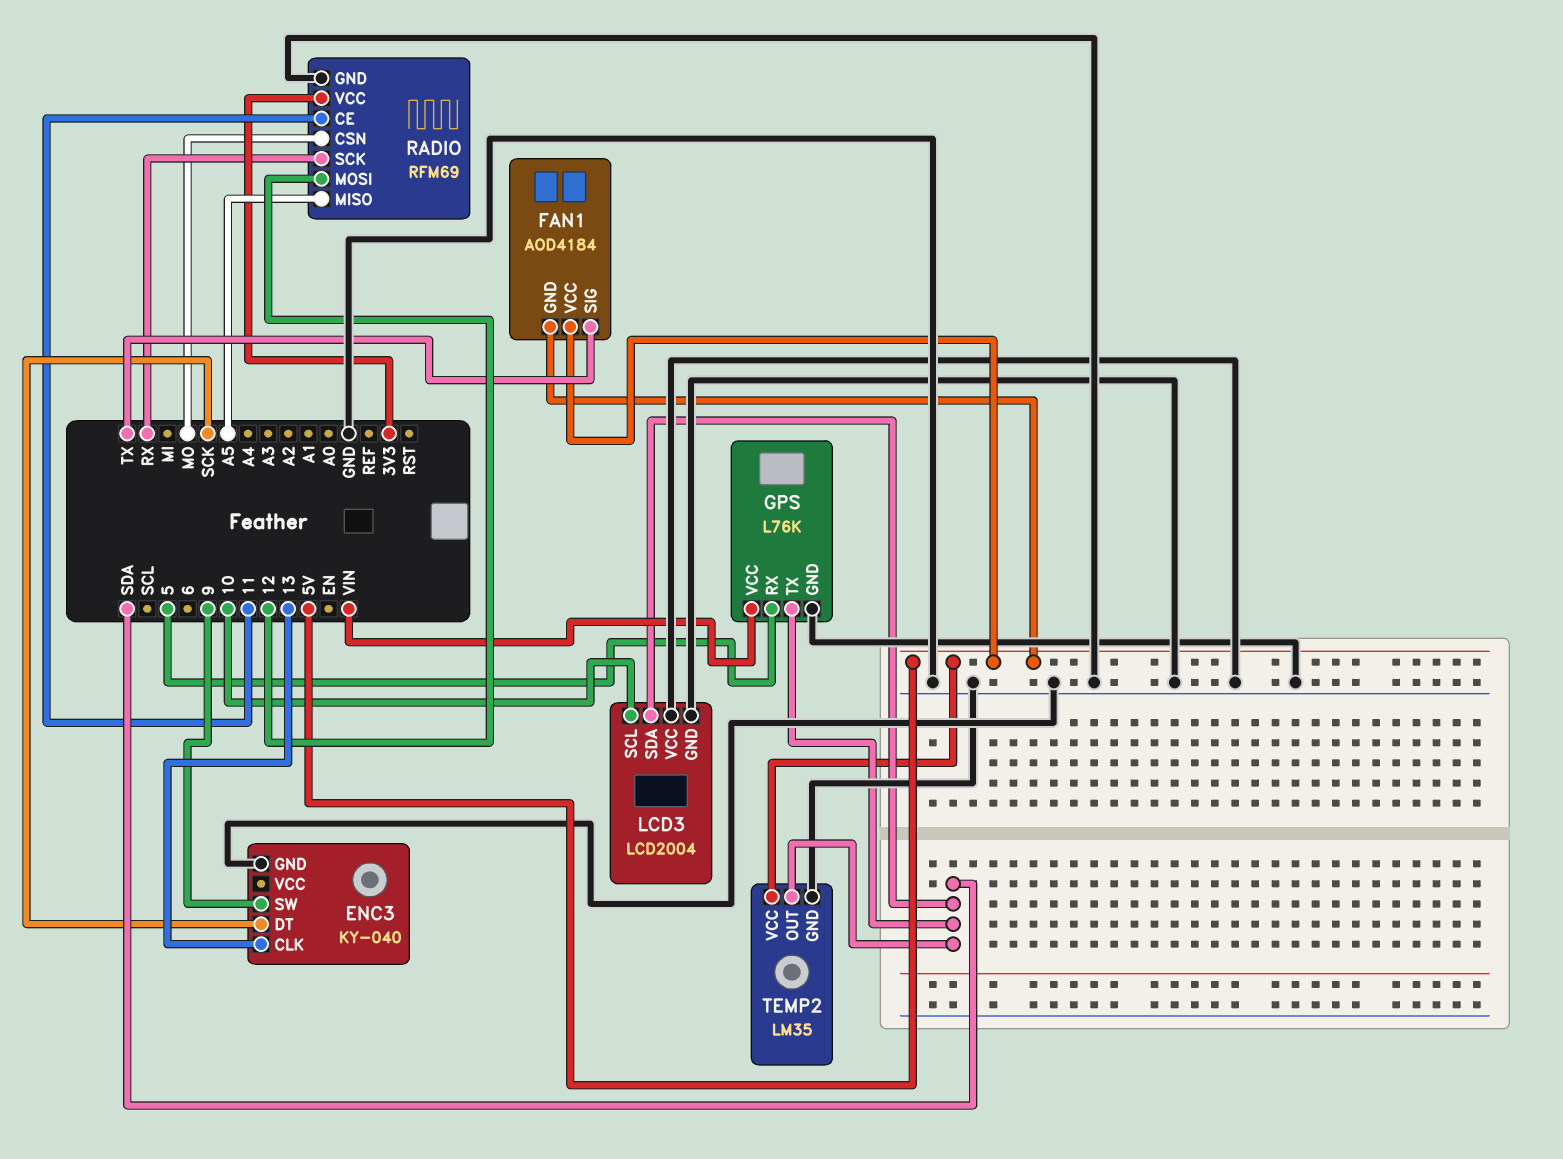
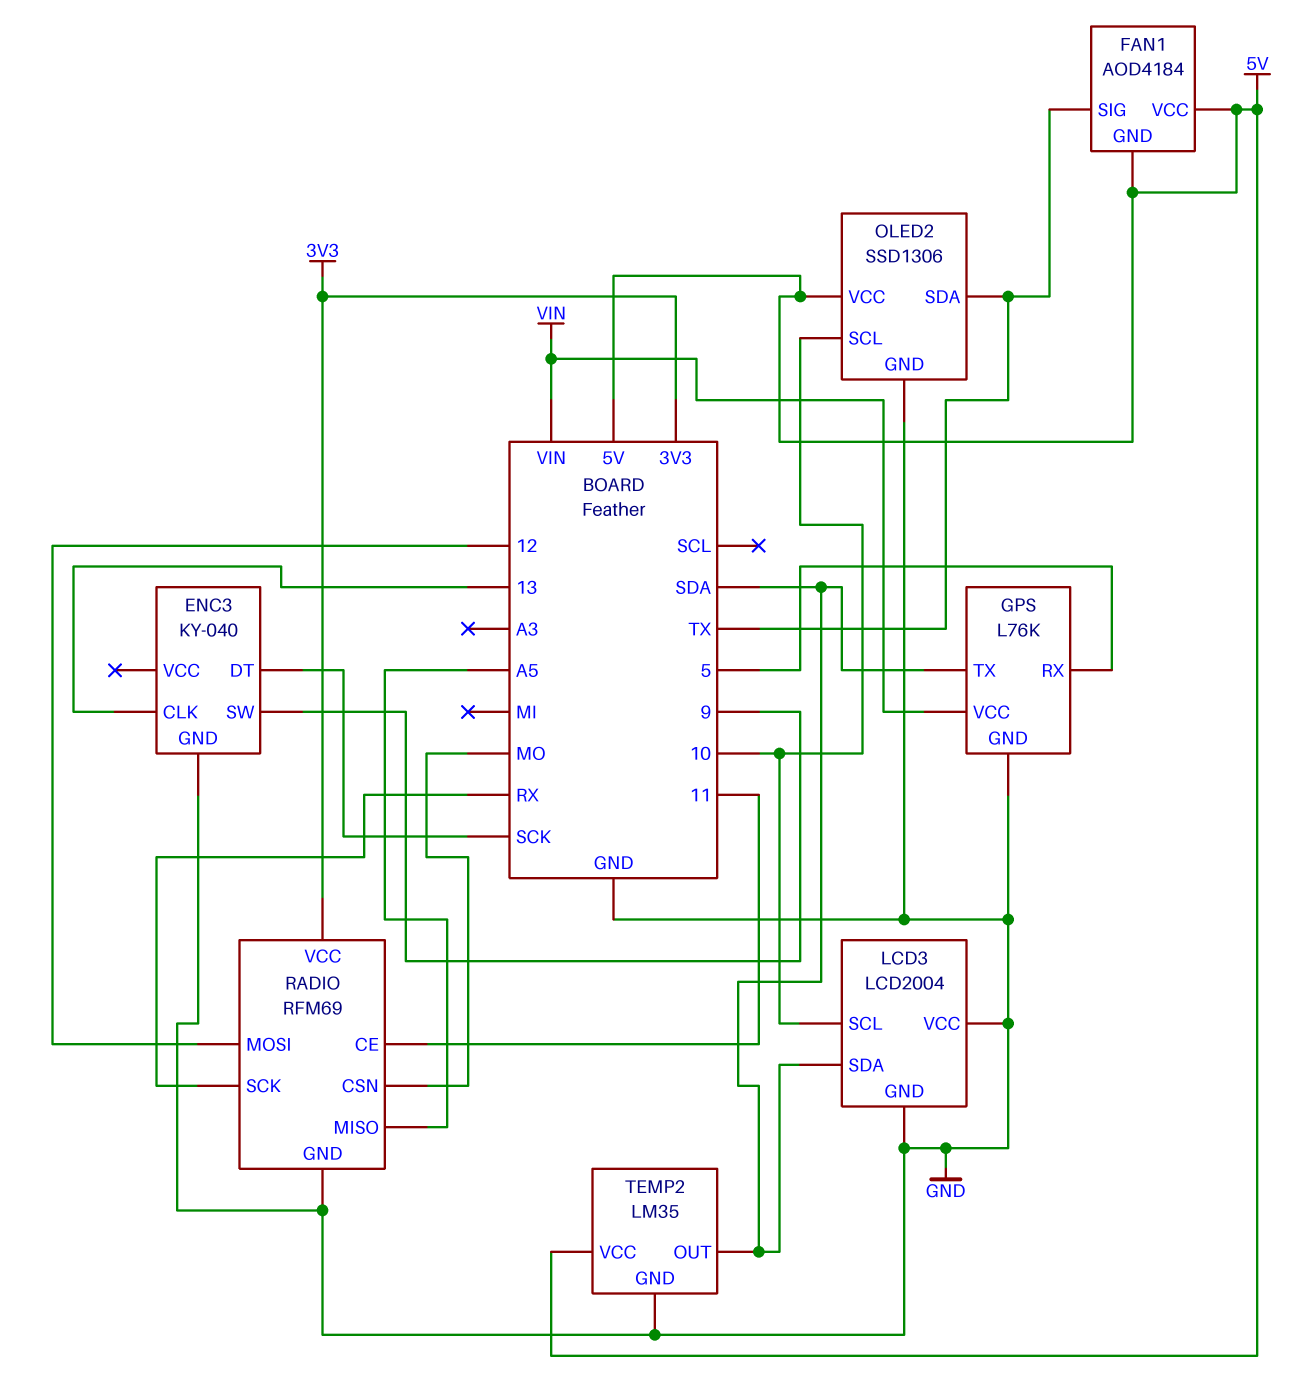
OLED2: none -> SSD1306
OLED2 pin GND: none -> GND
OLED2 pin SCL: none -> 10
OLED2 pin SDA: none -> TX
OLED2 pin VCC: none -> 5V

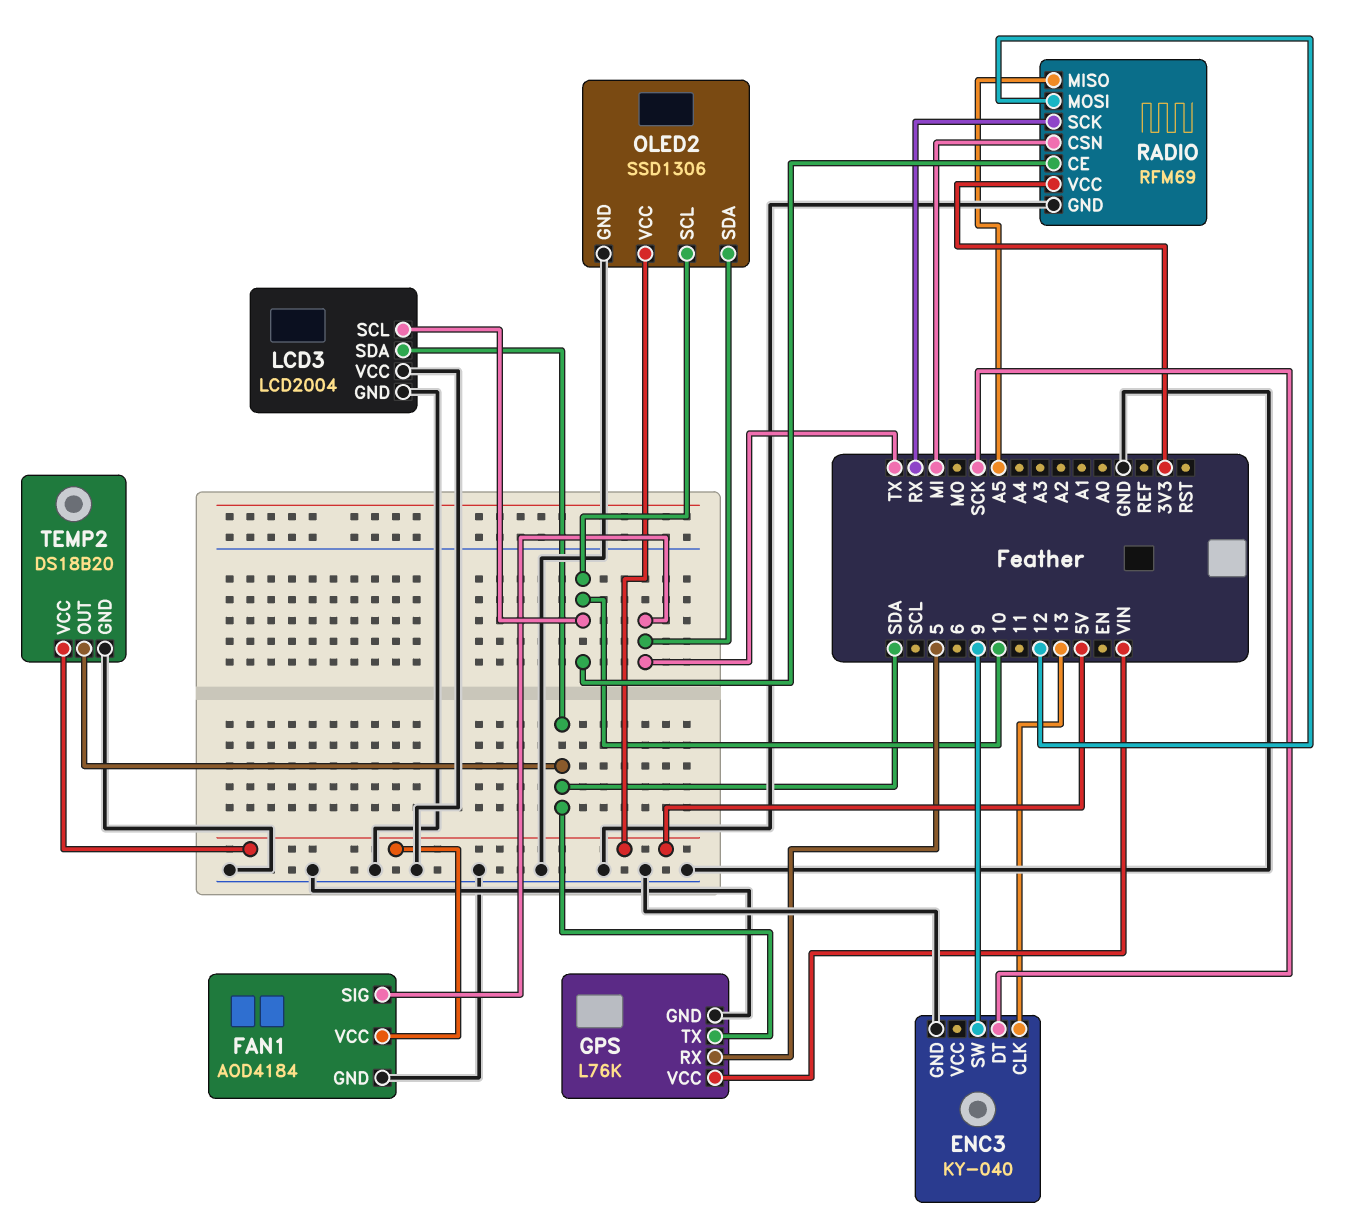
FAN1 pin GND: 5V -> GND
RADIO pin CE: 11 -> 10
RADIO pin CSN: MO -> MI
TEMP2: LM35 -> DS18B20

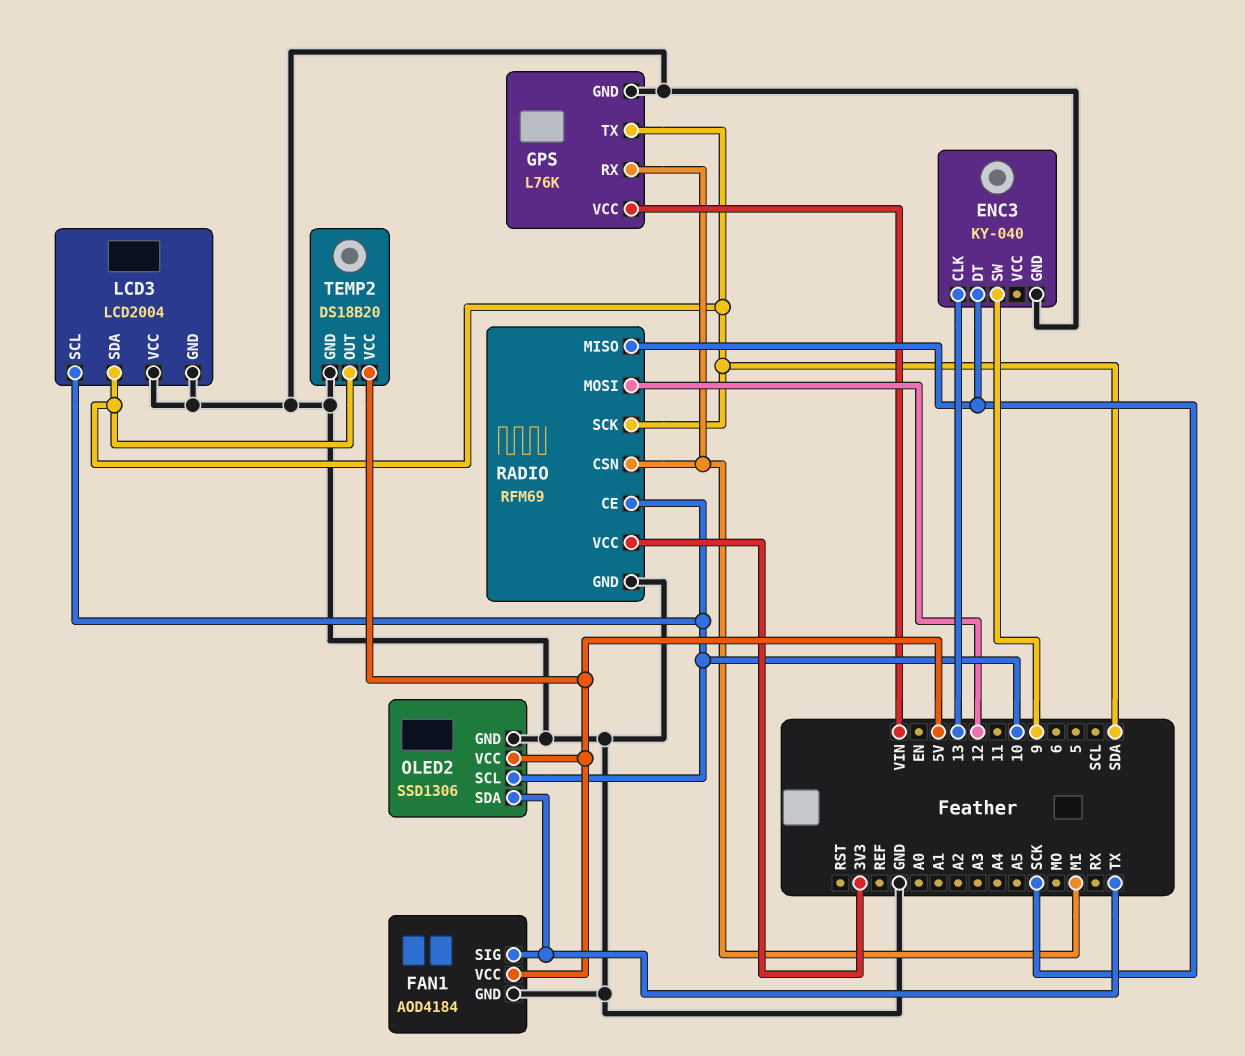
GPS pin RX: 5 -> MI
RADIO pin MISO: A5 -> SCK
RADIO pin SCK: RX -> SDA

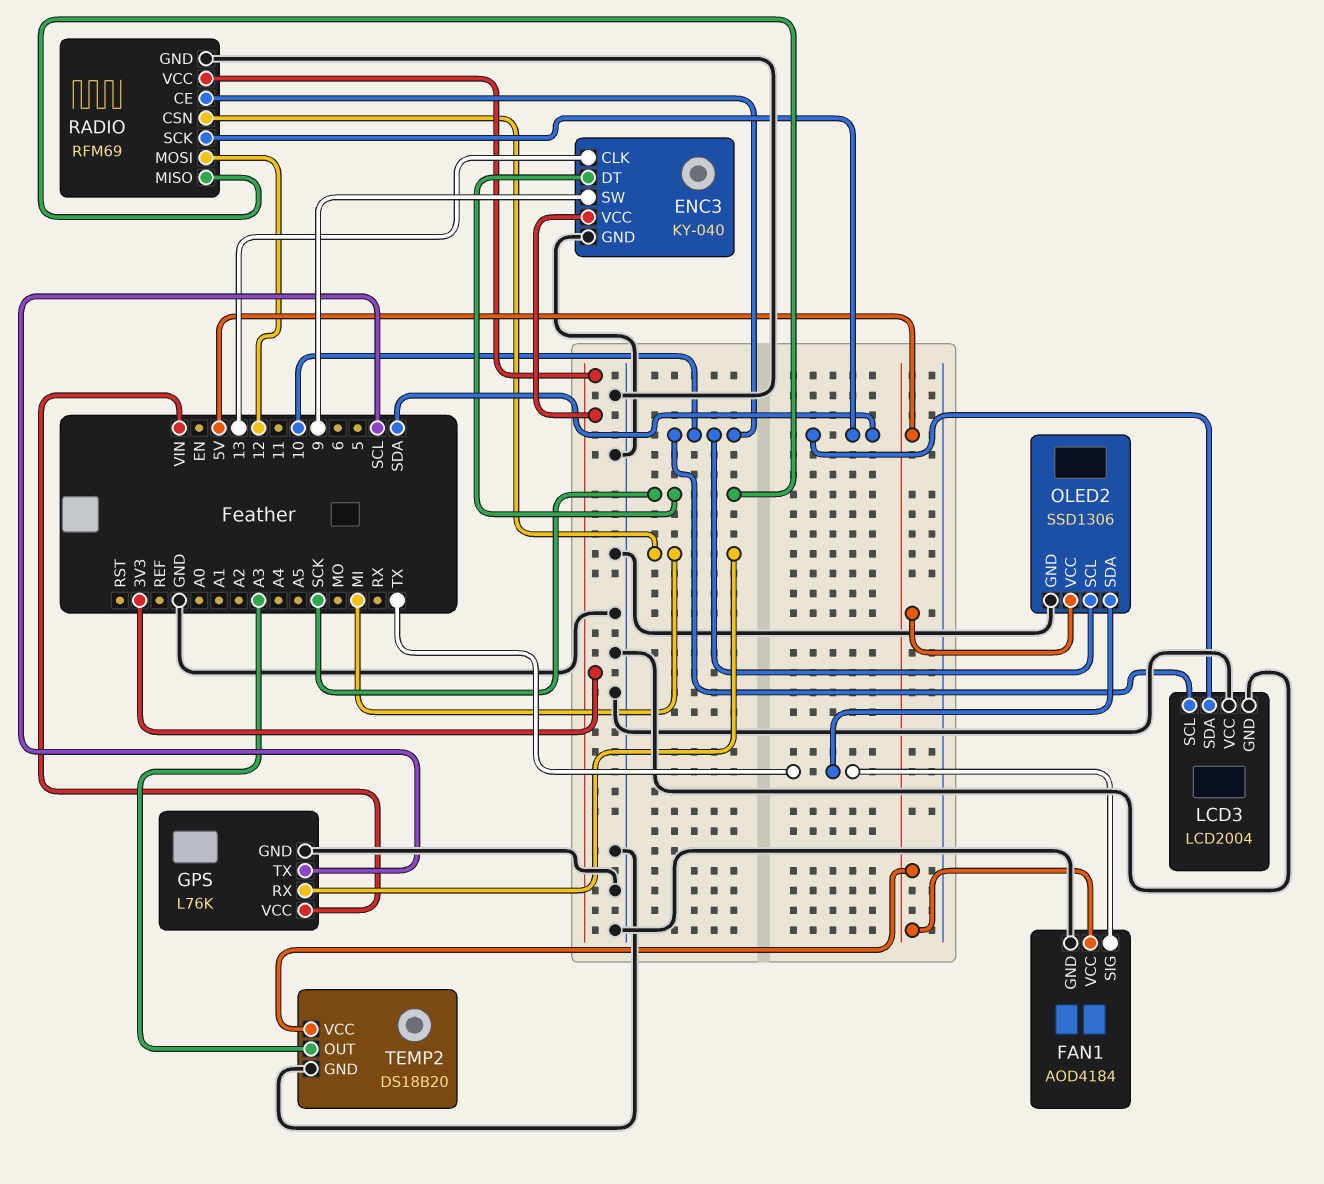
ENC3 pin VCC: none -> 3V3
GPS pin TX: SDA -> SCL
TEMP2 pin OUT: SDA -> A3

